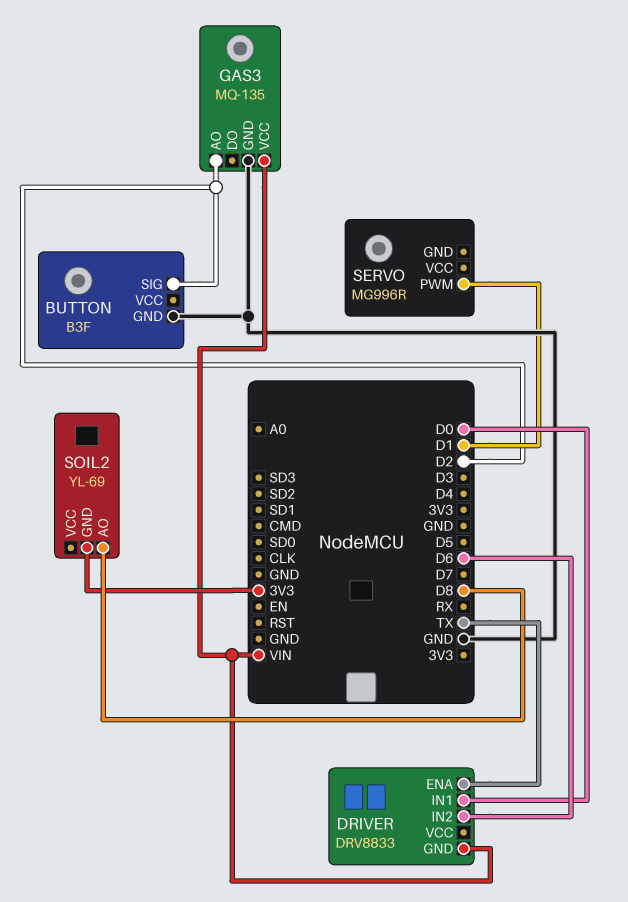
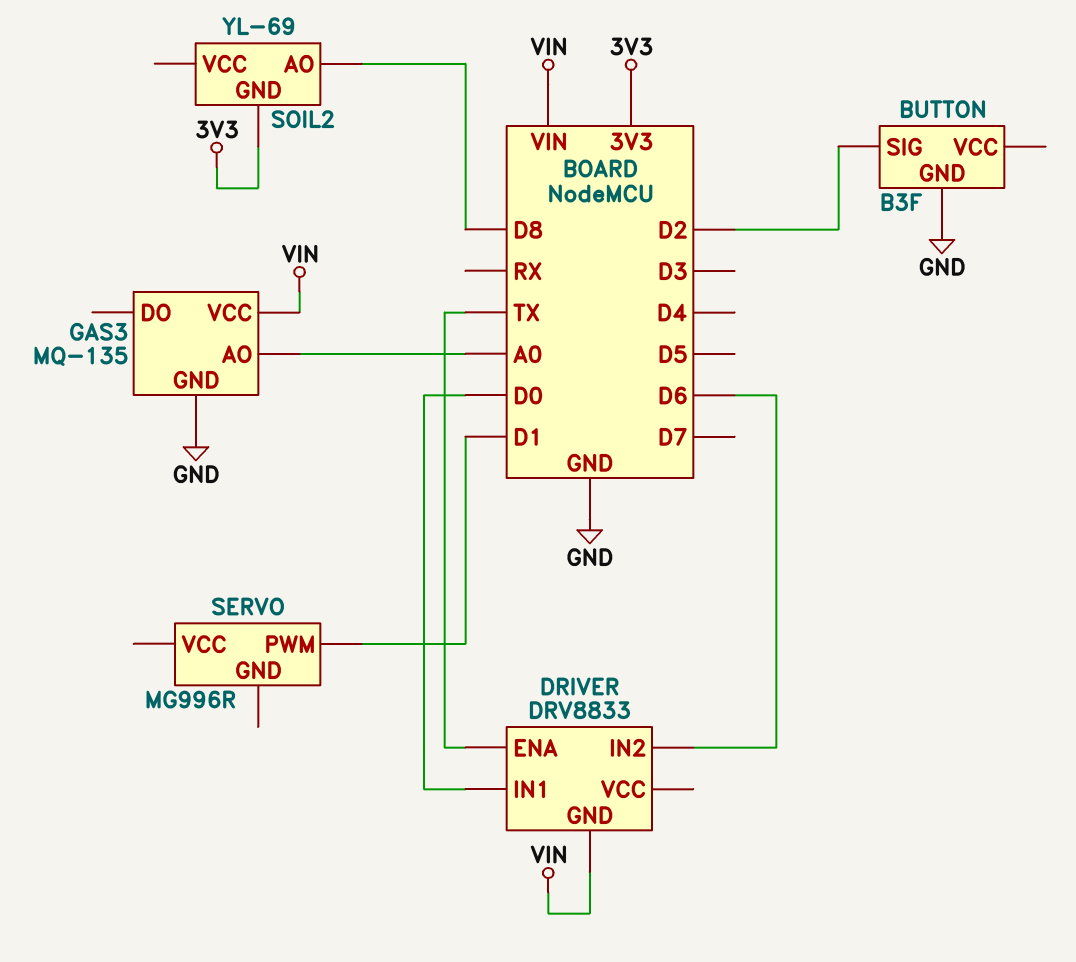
GAS3 pin AO: D2 -> A0

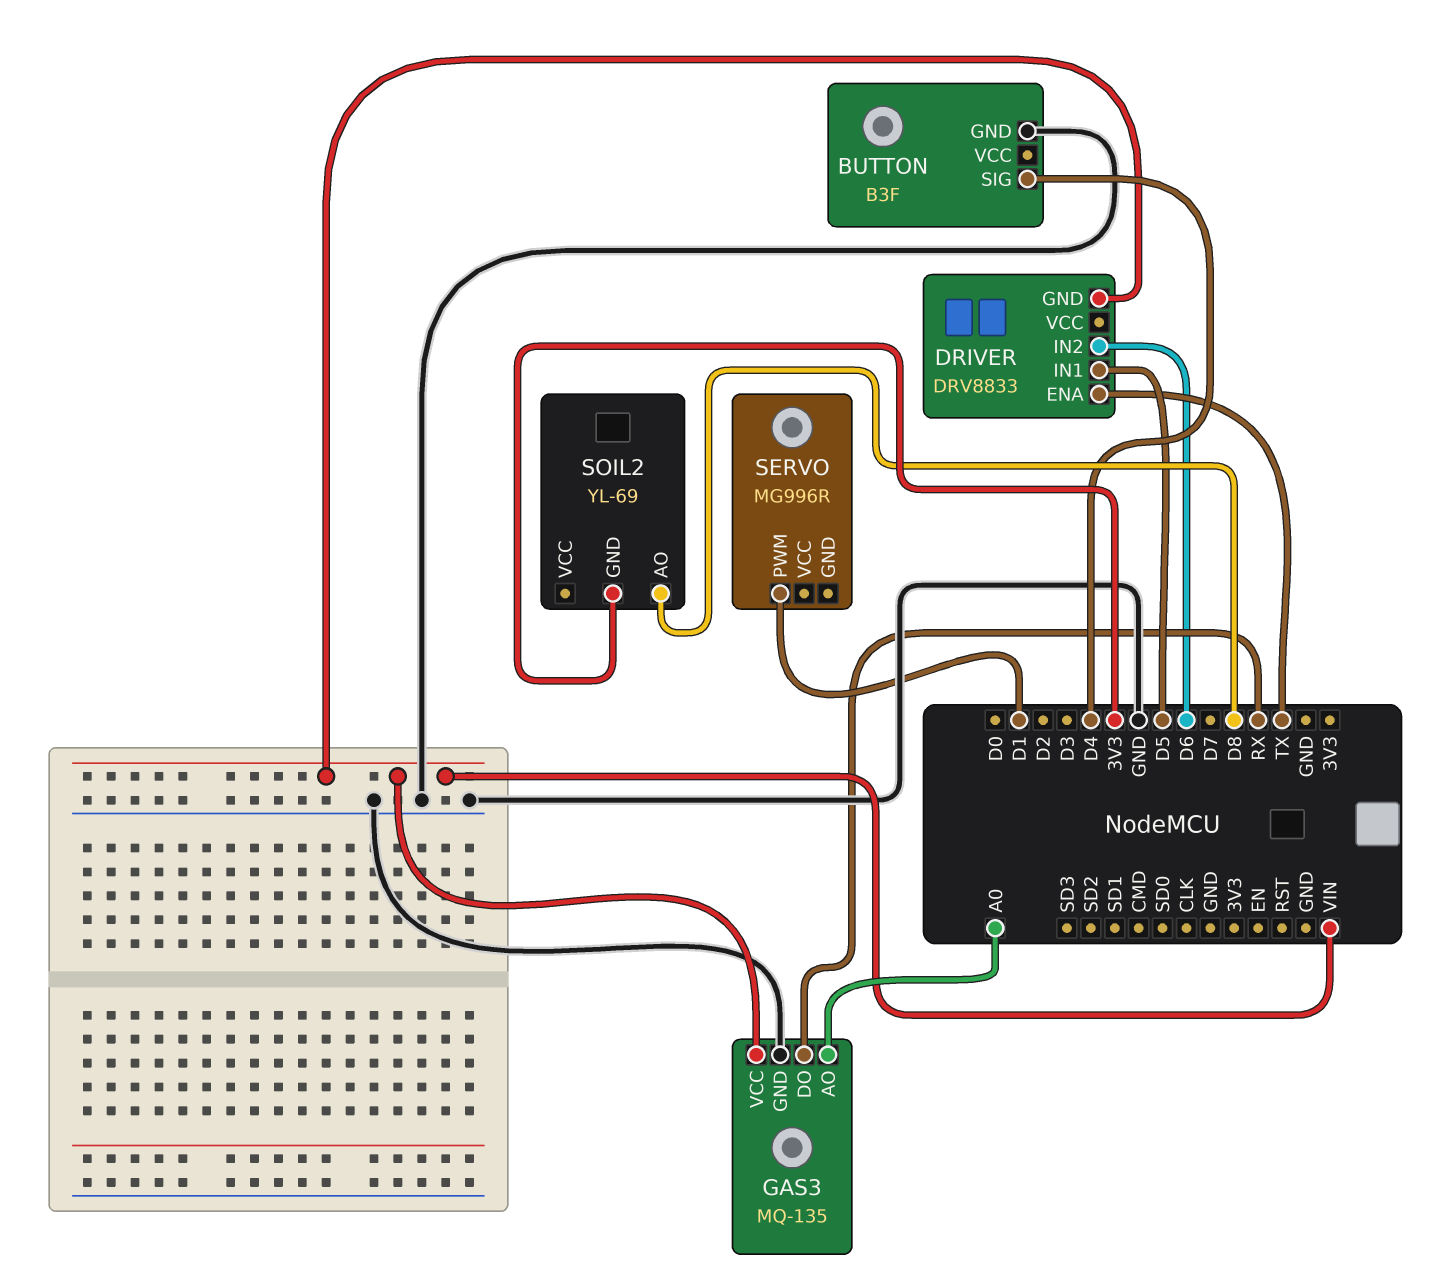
BUTTON pin SIG: D2 -> D4
DRIVER pin IN1: D0 -> D5
GAS3 pin DO: none -> RX

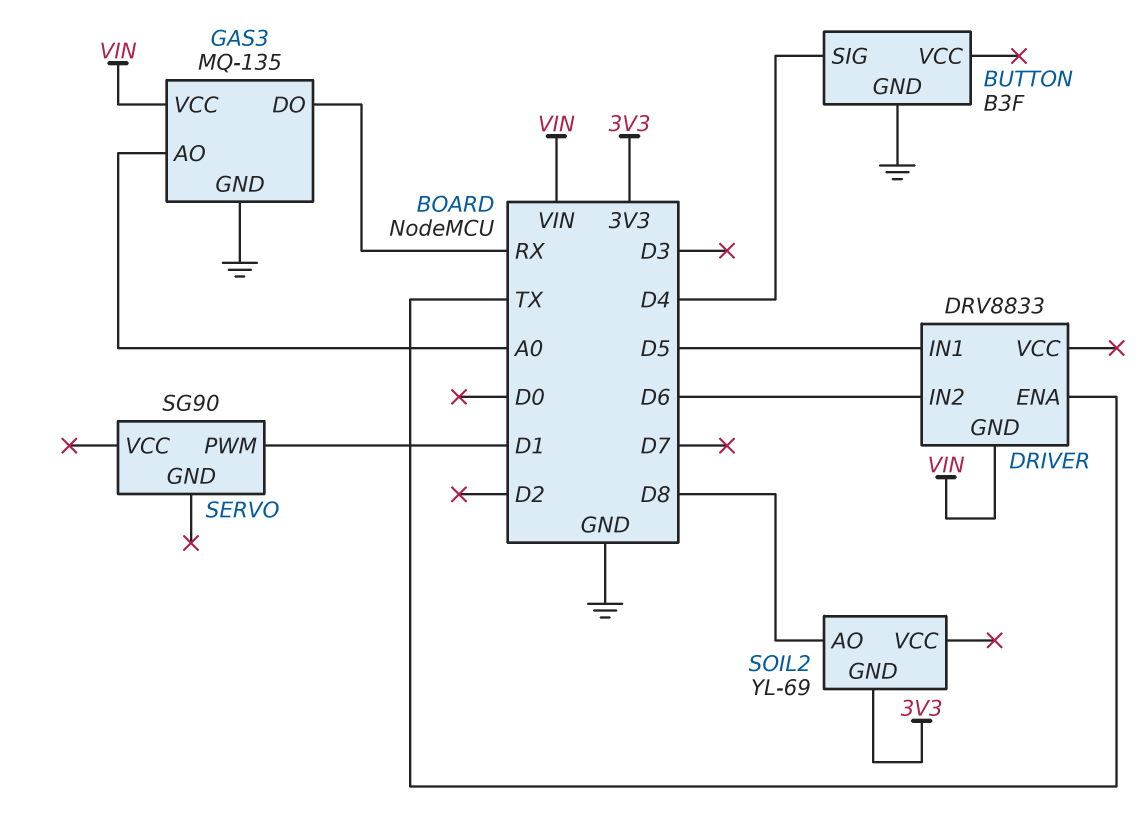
SERVO: MG996R -> SG90

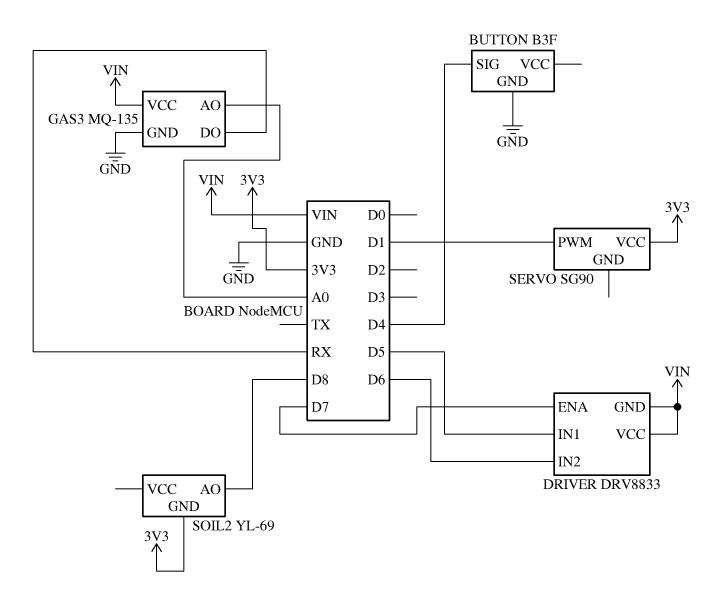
DRIVER pin ENA: TX -> D7
DRIVER pin VCC: none -> VIN
SERVO pin VCC: none -> 3V3

